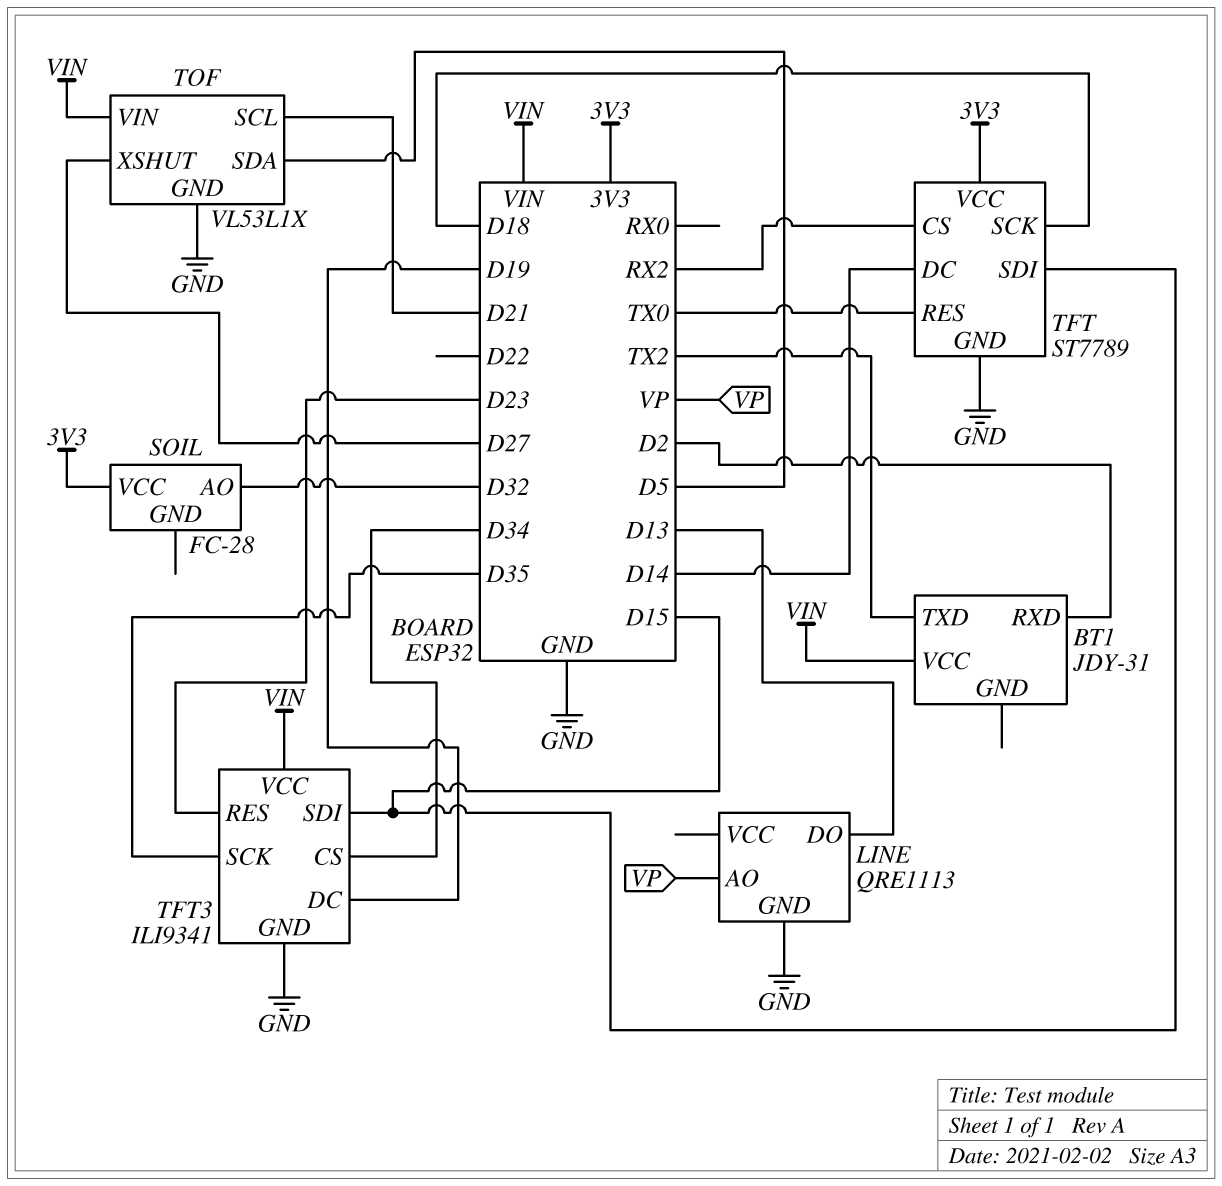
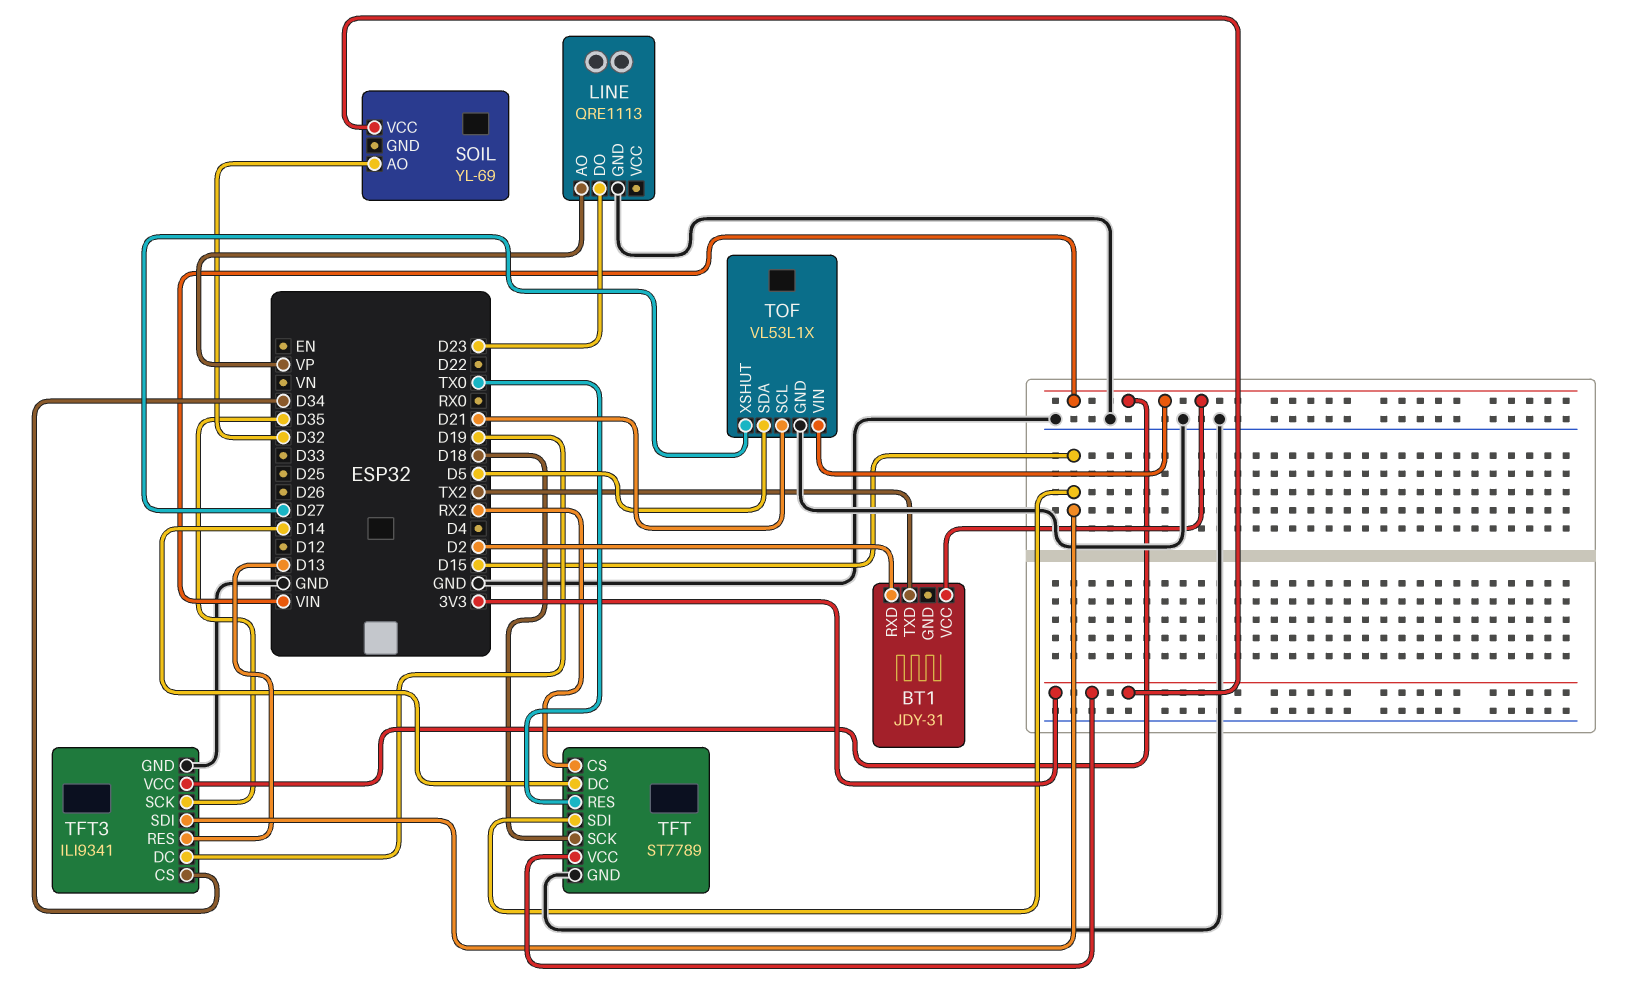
LINE pin DO: D13 -> D23
SOIL: FC-28 -> YL-69
TFT3 pin RES: D23 -> D13

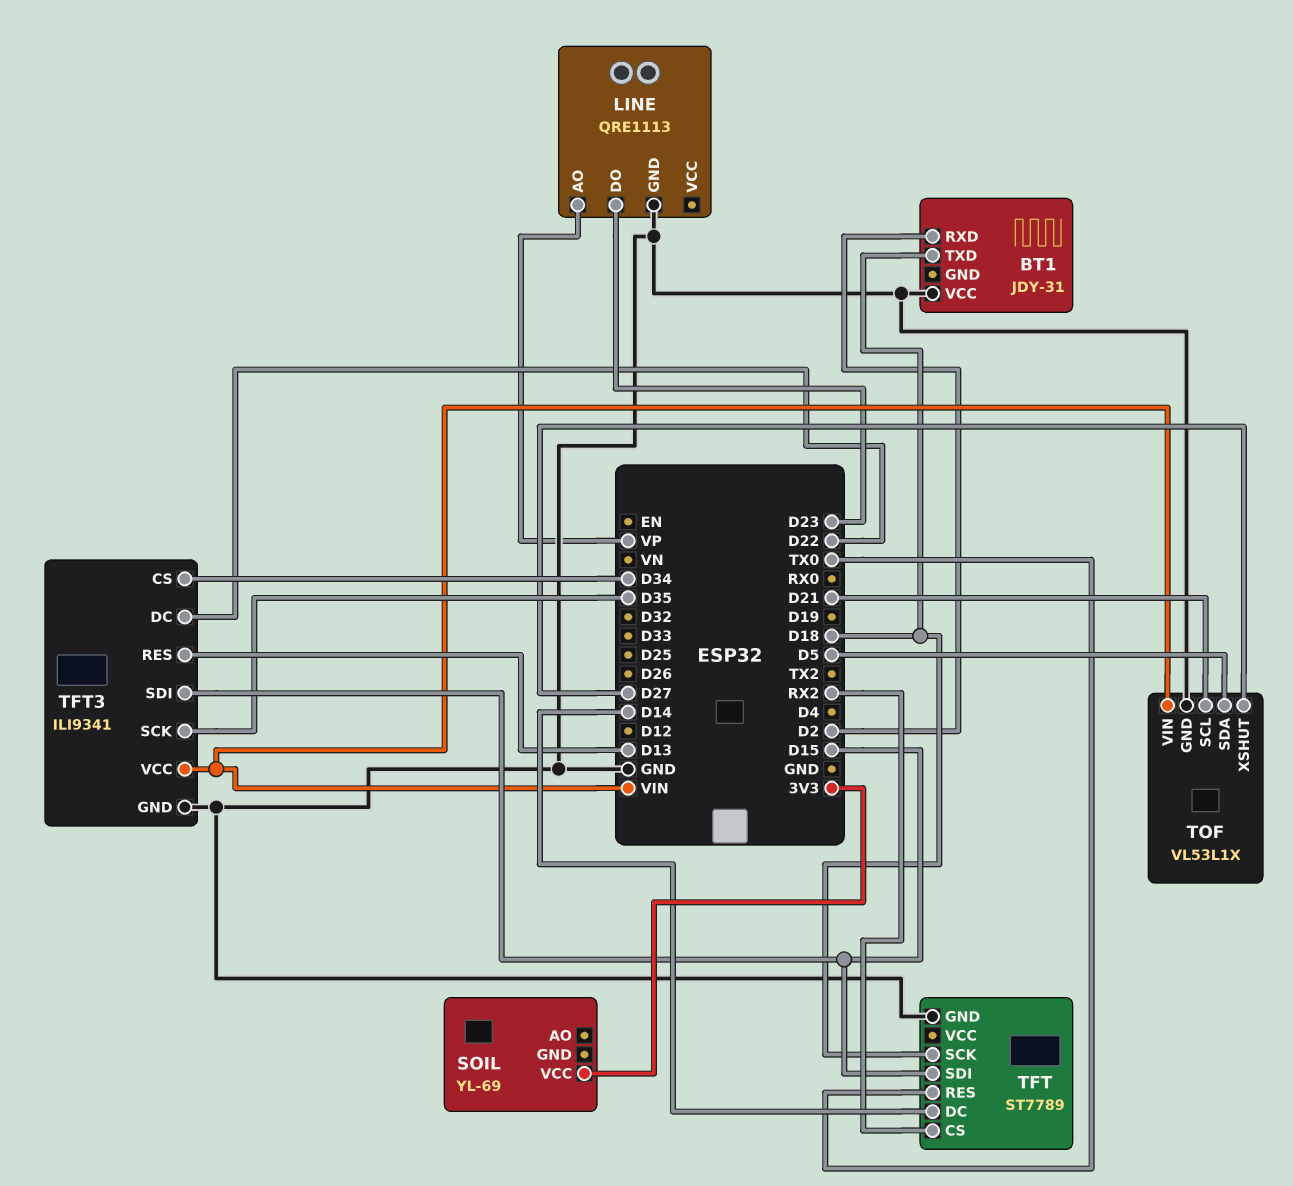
BT1 pin TXD: TX2 -> D18
BT1 pin VCC: VIN -> GND
SOIL pin AO: D32 -> none
TFT pin VCC: 3V3 -> none
TFT3 pin DC: D19 -> D22

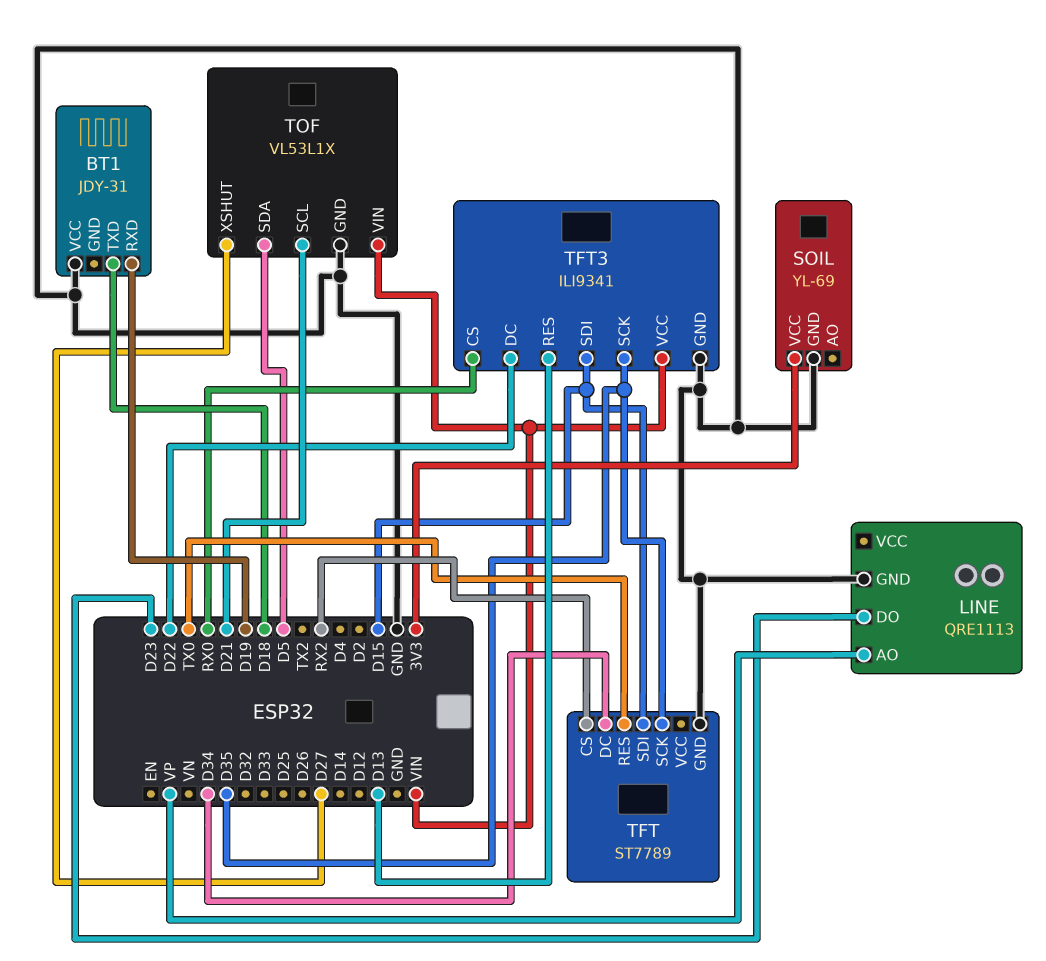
BT1 pin RXD: D2 -> D19
SOIL pin GND: none -> GND
TFT pin DC: D14 -> D34
TFT pin SCK: D18 -> D35
TFT3 pin CS: D34 -> RX0

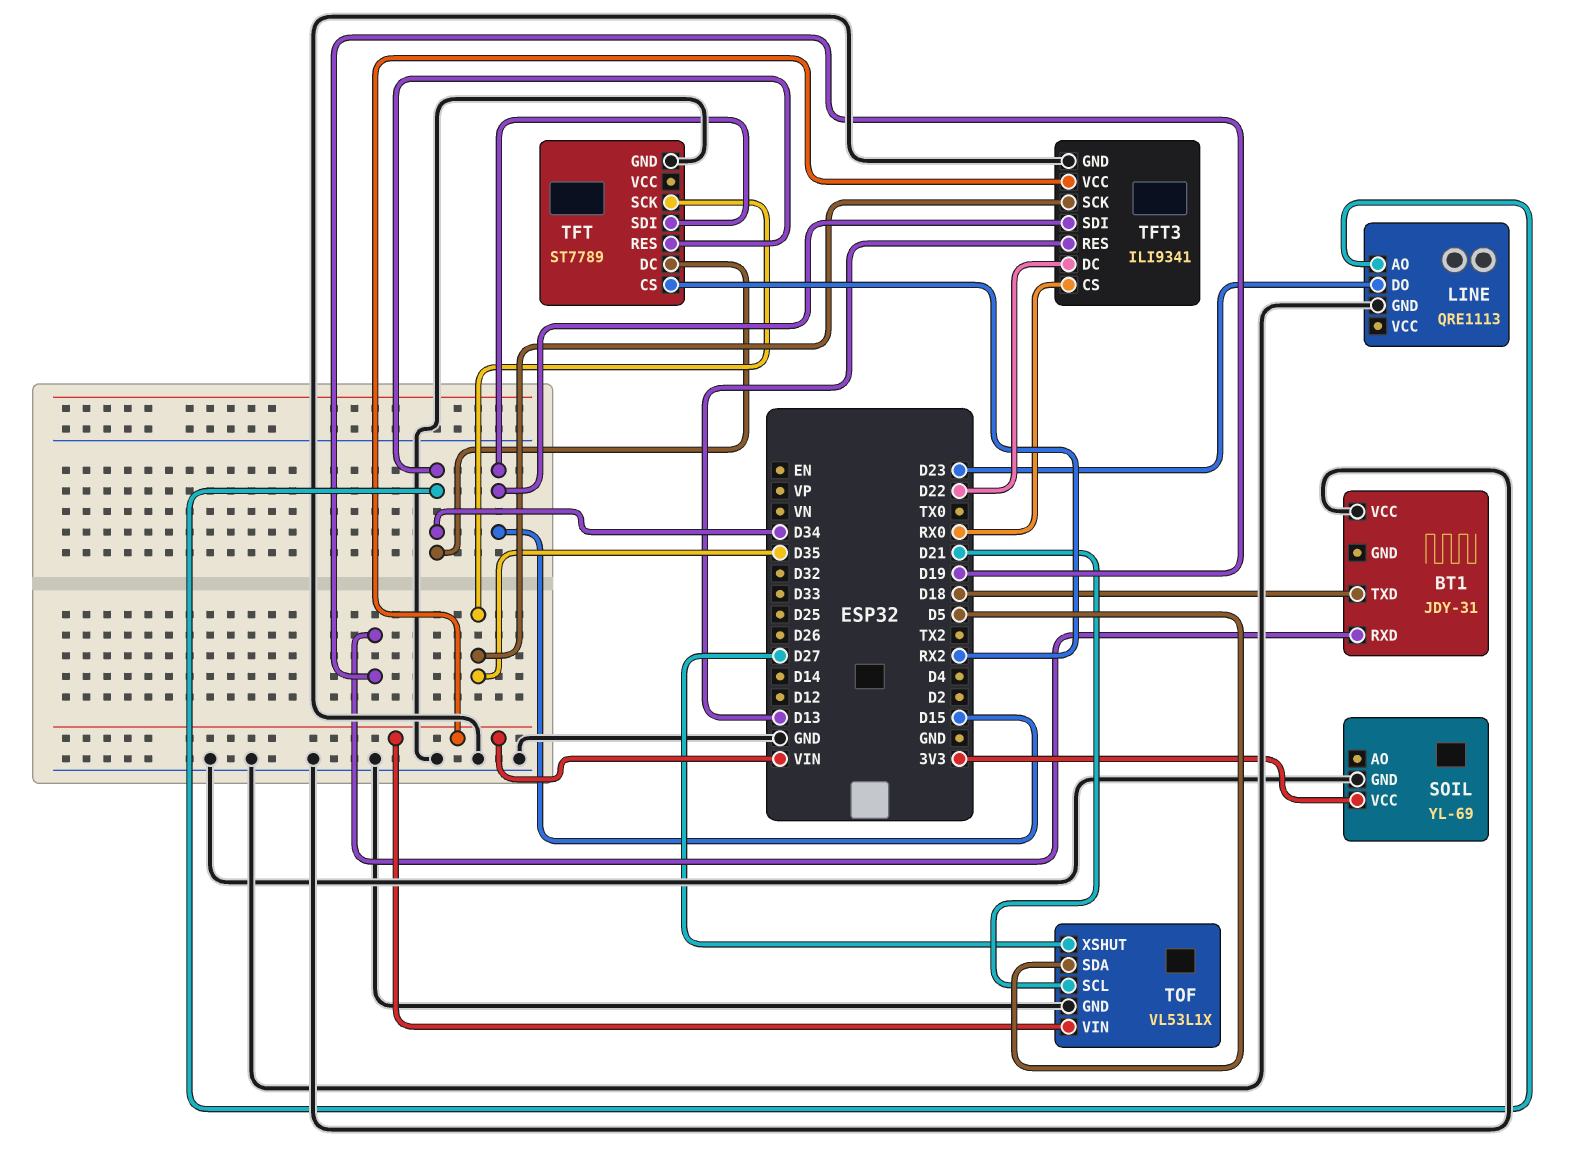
LINE pin AO: VP -> D34
TFT pin RES: TX0 -> D34

